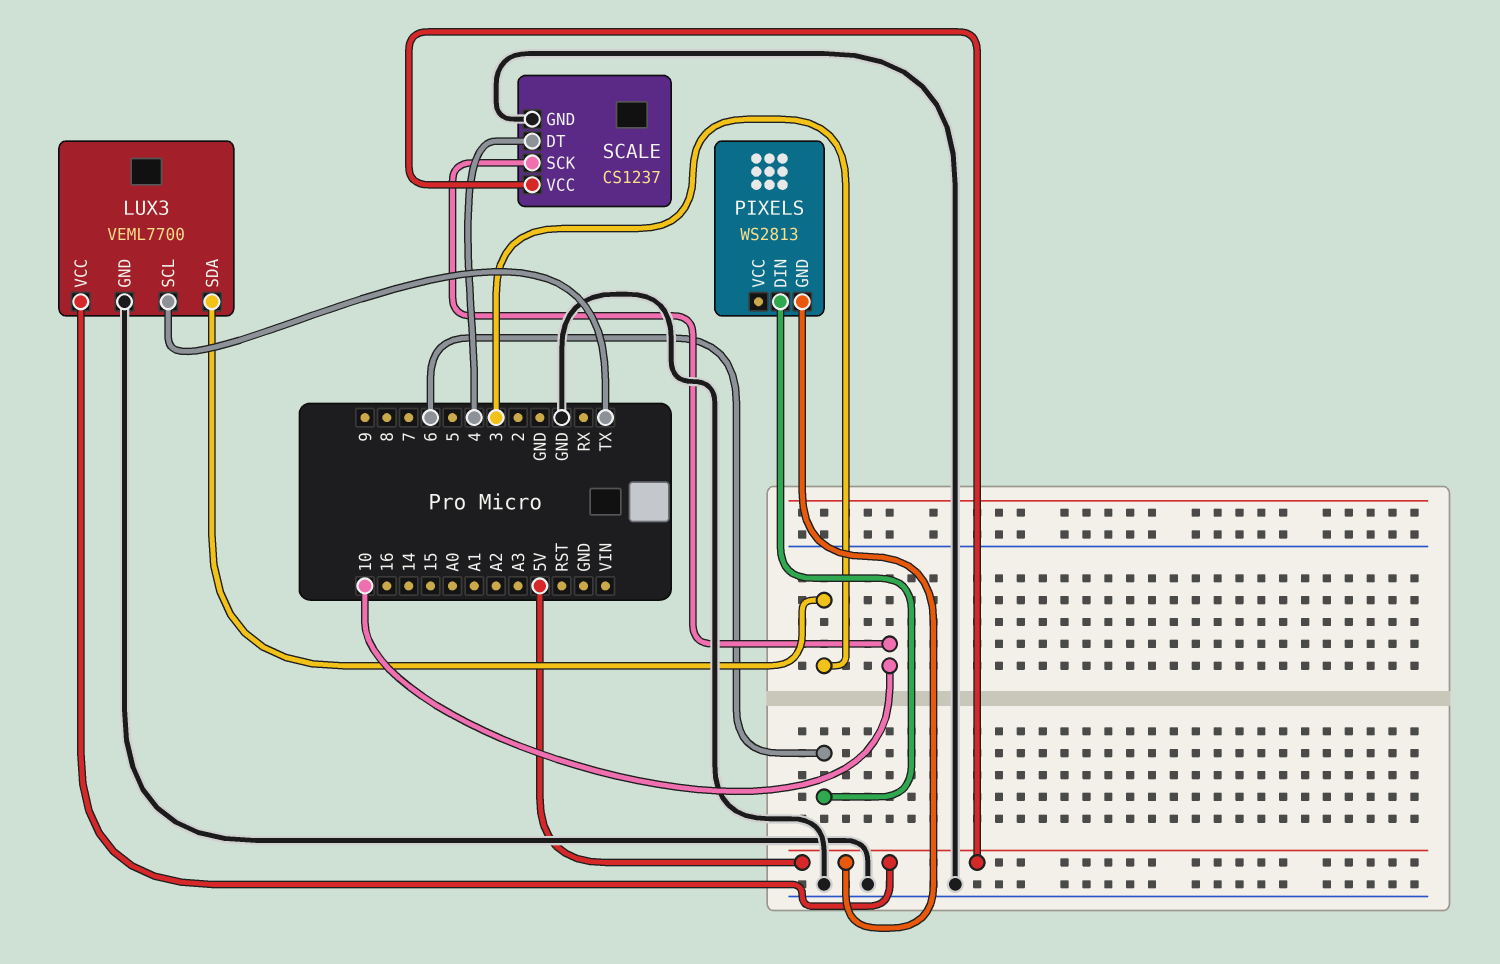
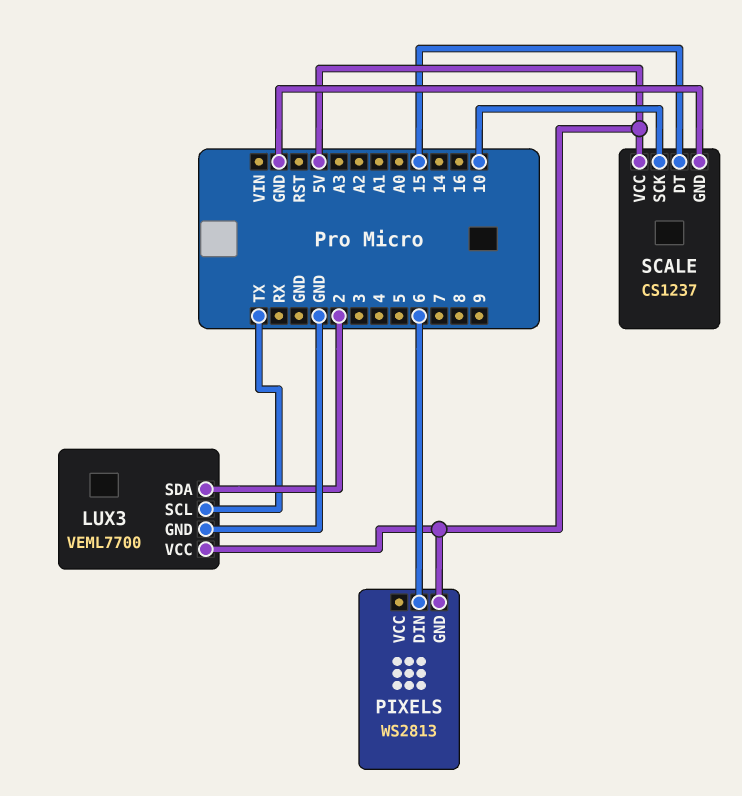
LUX3 pin SDA: 3 -> 2
SCALE pin DT: 4 -> 15

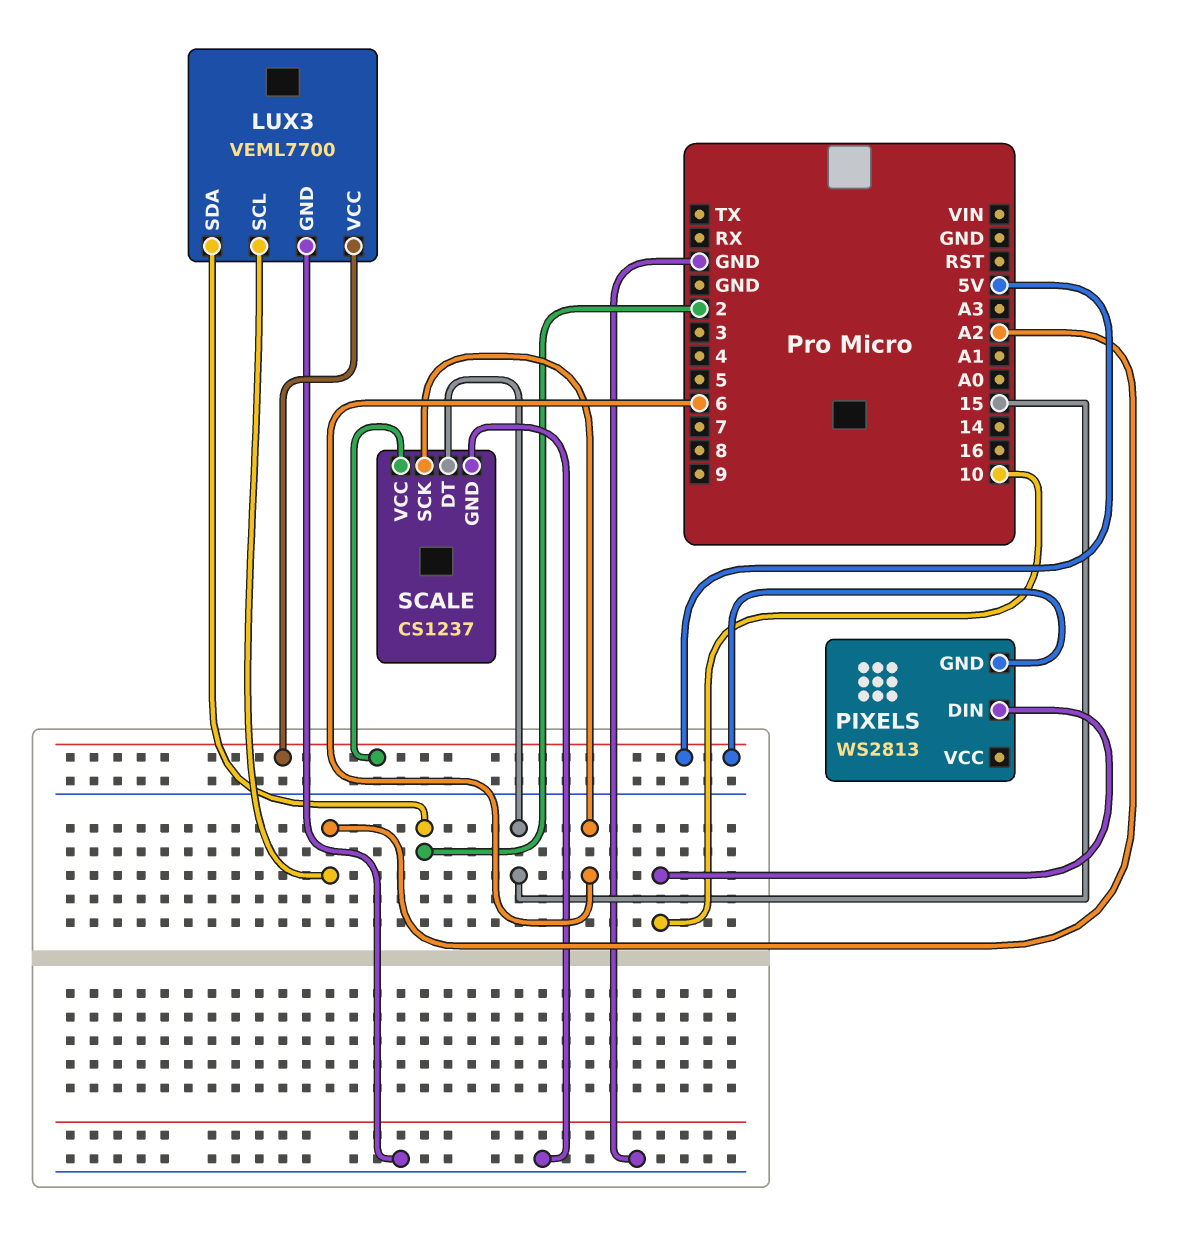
LUX3 pin SCL: TX -> A2
PIXELS pin DIN: 6 -> 10
SCALE pin SCK: 10 -> 6

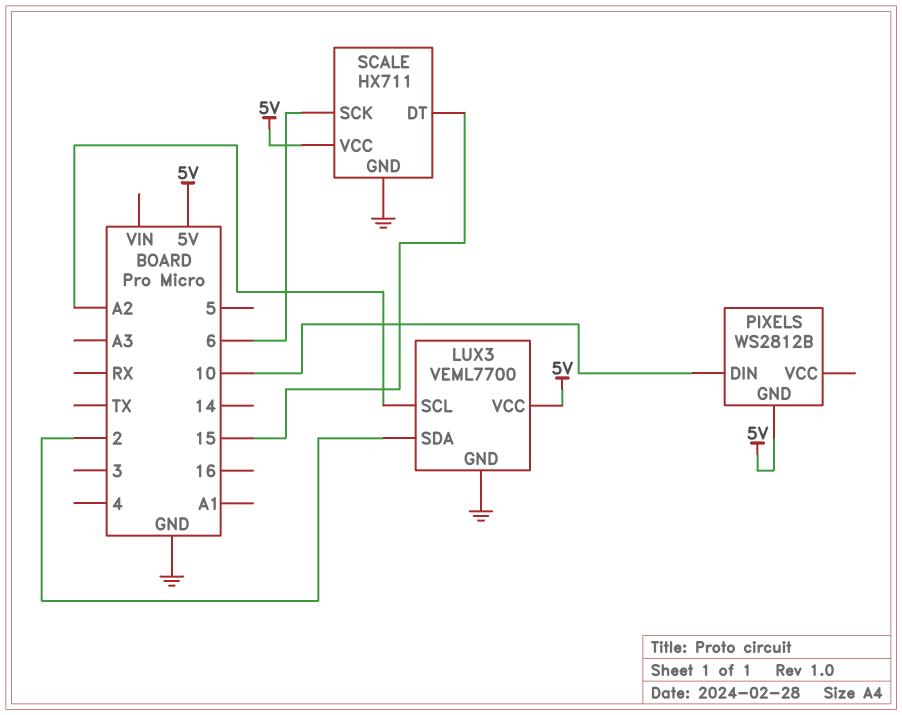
PIXELS: WS2813 -> WS2812B
SCALE: CS1237 -> HX711

